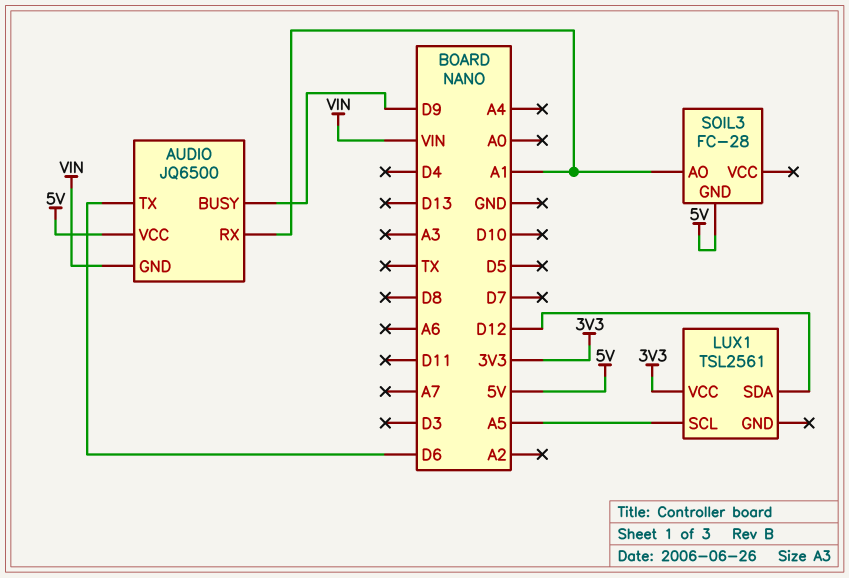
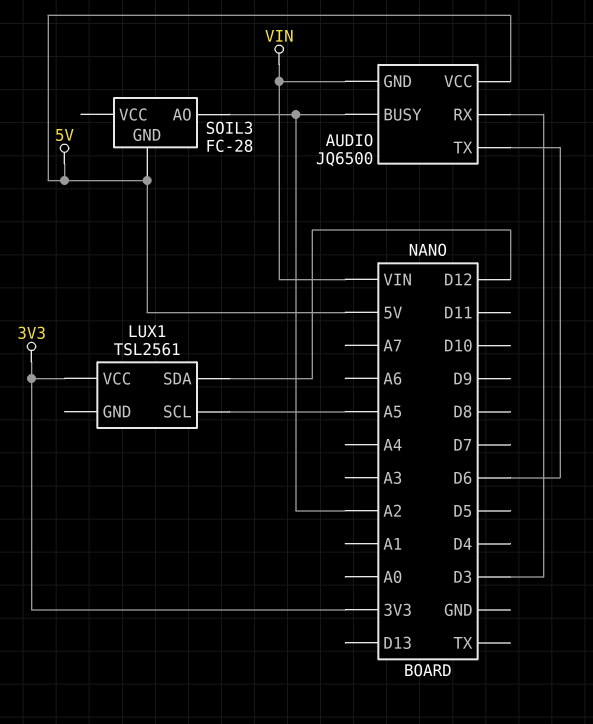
AUDIO pin BUSY: D9 -> A2
AUDIO pin RX: A1 -> D3
SOIL3 pin AO: A1 -> A2

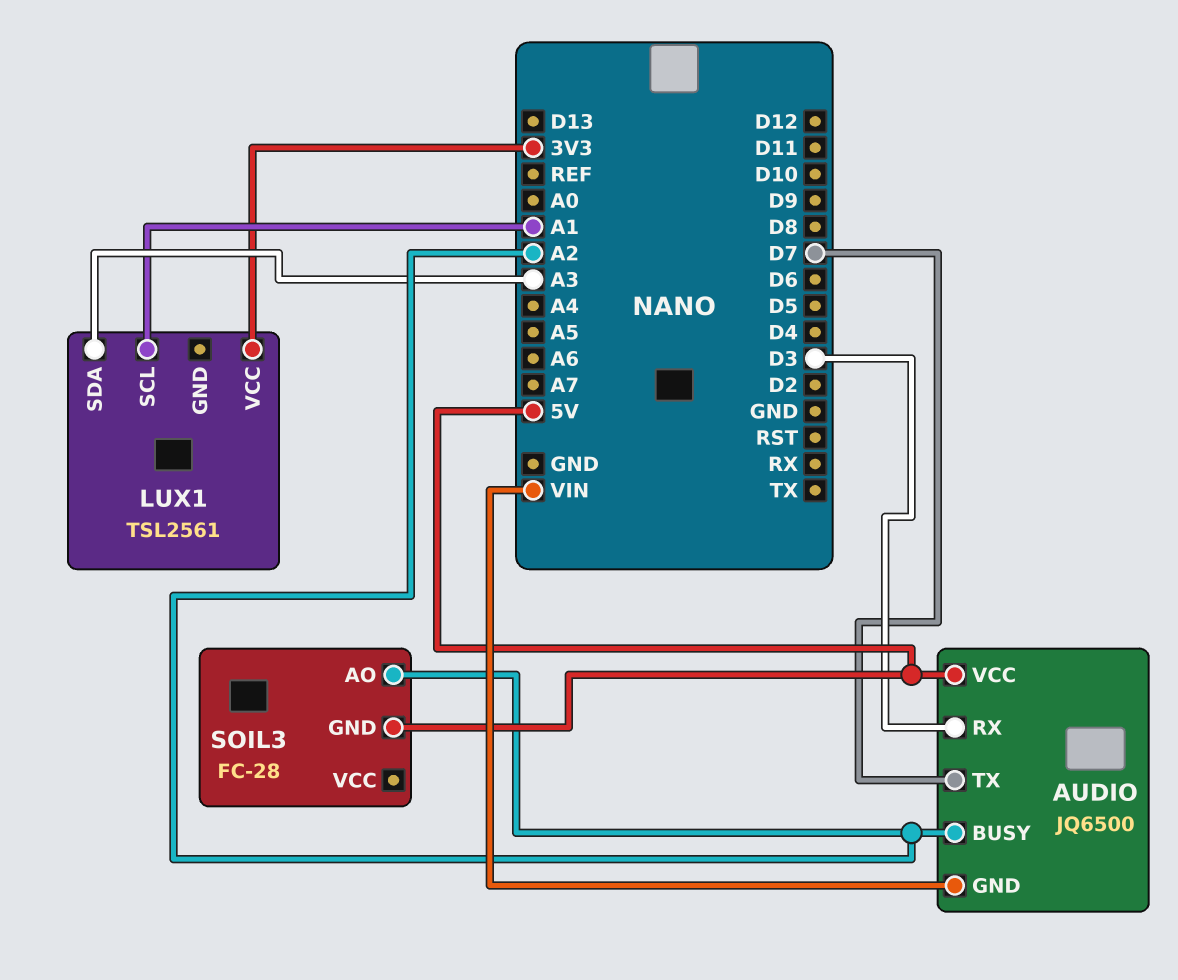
AUDIO pin TX: D6 -> D7
LUX1 pin SCL: A5 -> A1
LUX1 pin SDA: D12 -> A3

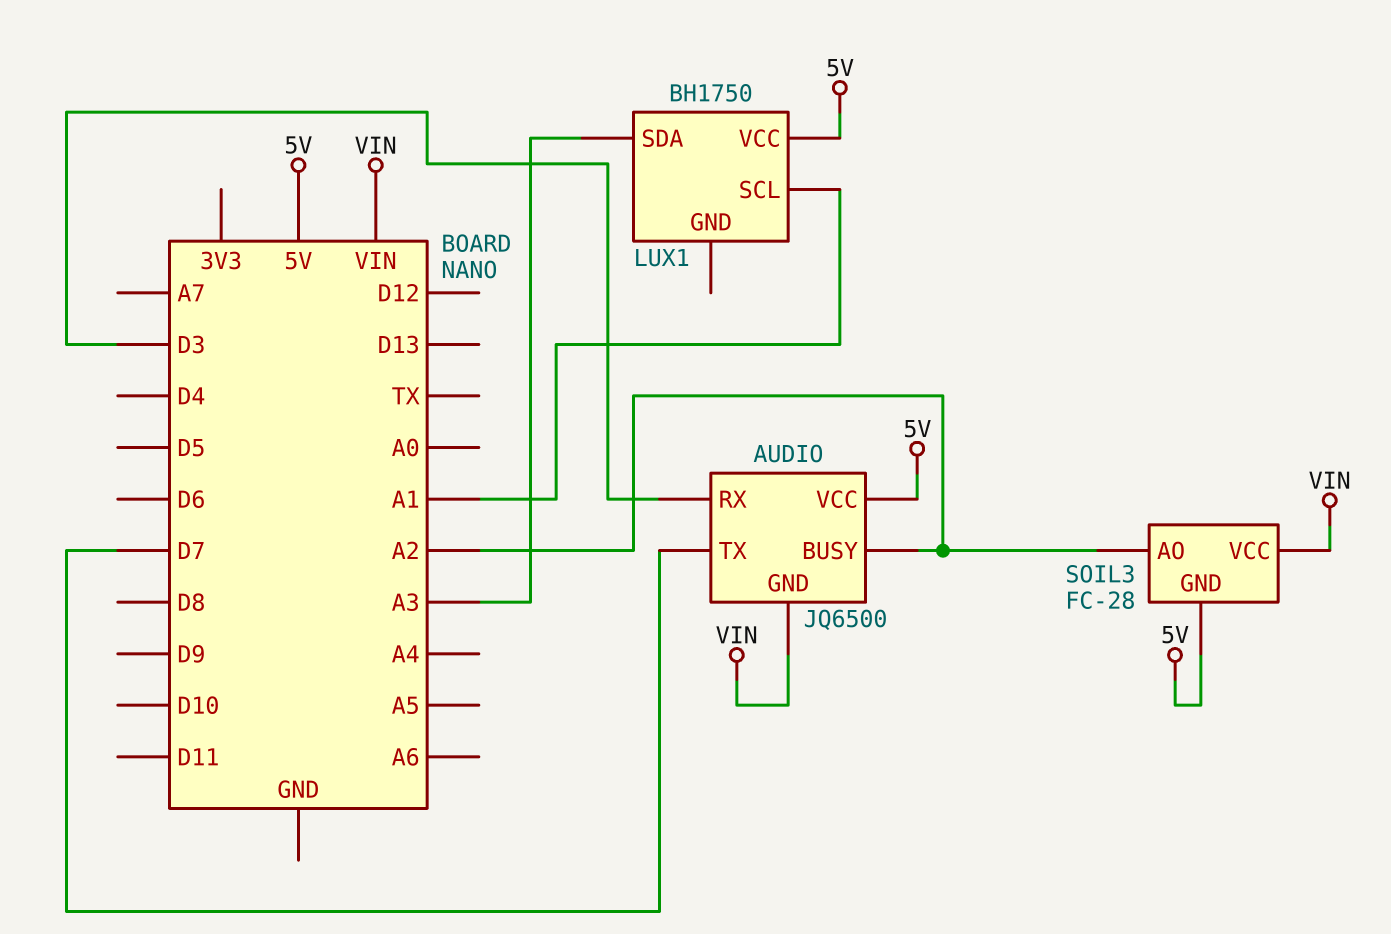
LUX1: TSL2561 -> BH1750
LUX1 pin VCC: 3V3 -> 5V
SOIL3 pin VCC: none -> VIN

